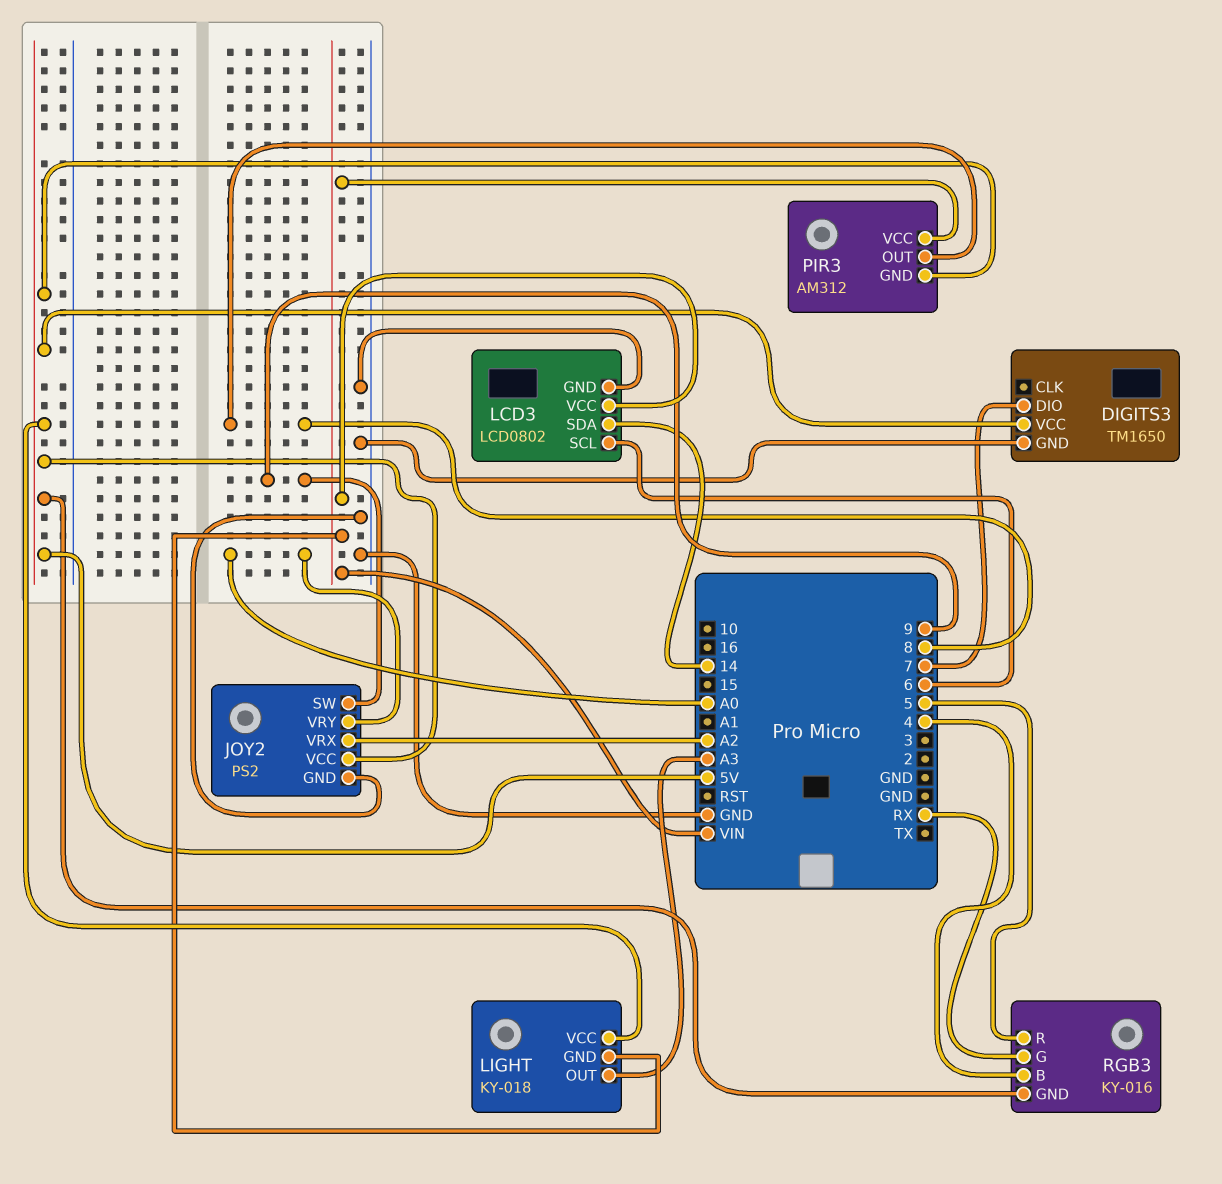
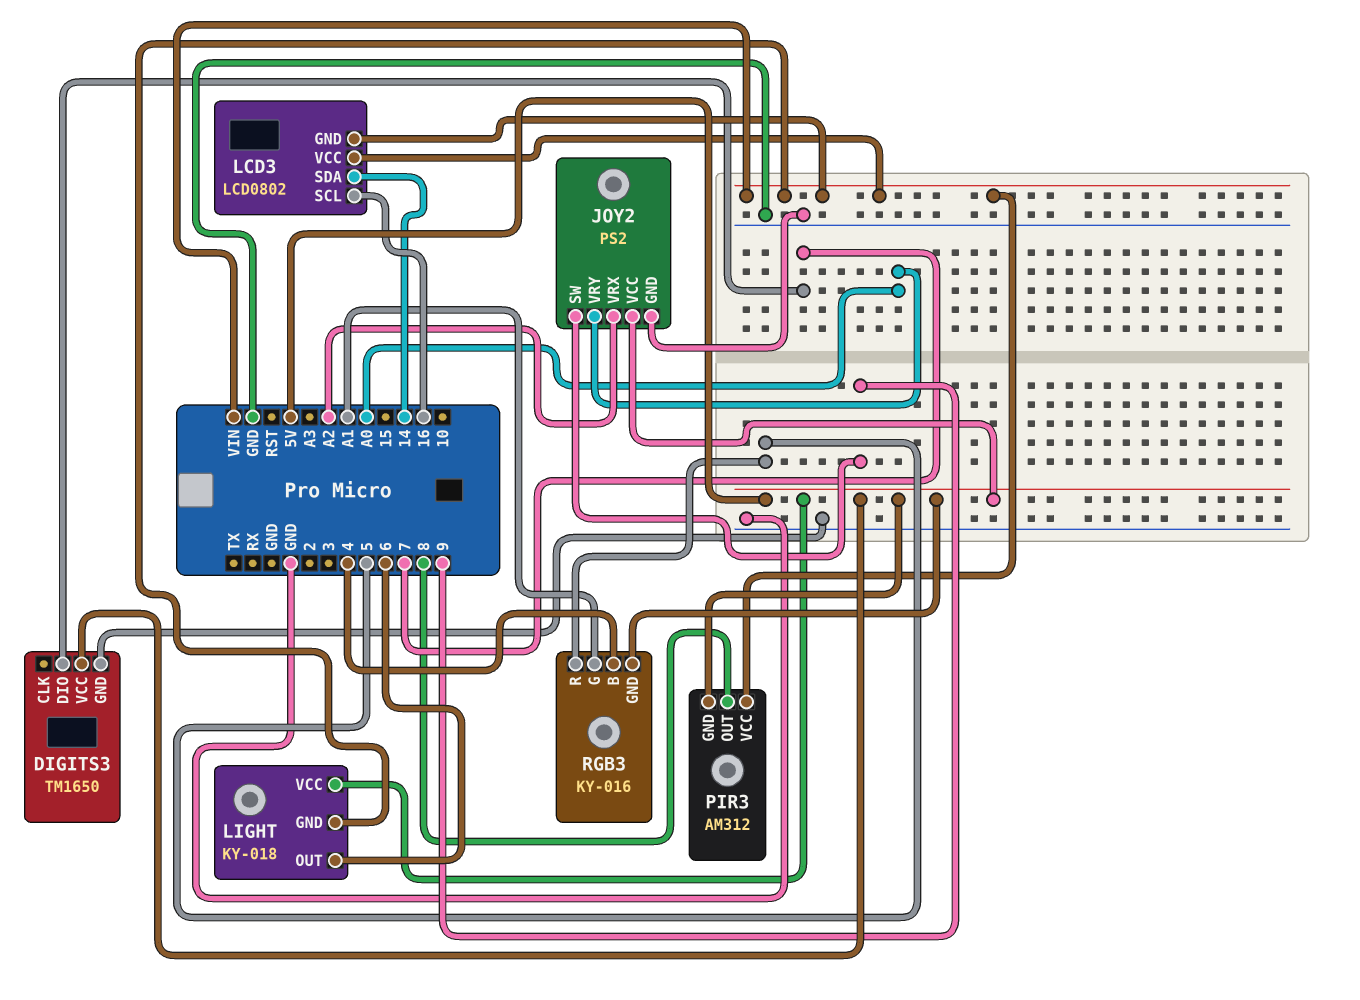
LCD3 pin GND: GND -> VIN
LCD3 pin SCL: 6 -> 16
LIGHT pin OUT: A3 -> 6
RGB3 pin G: RX -> A1

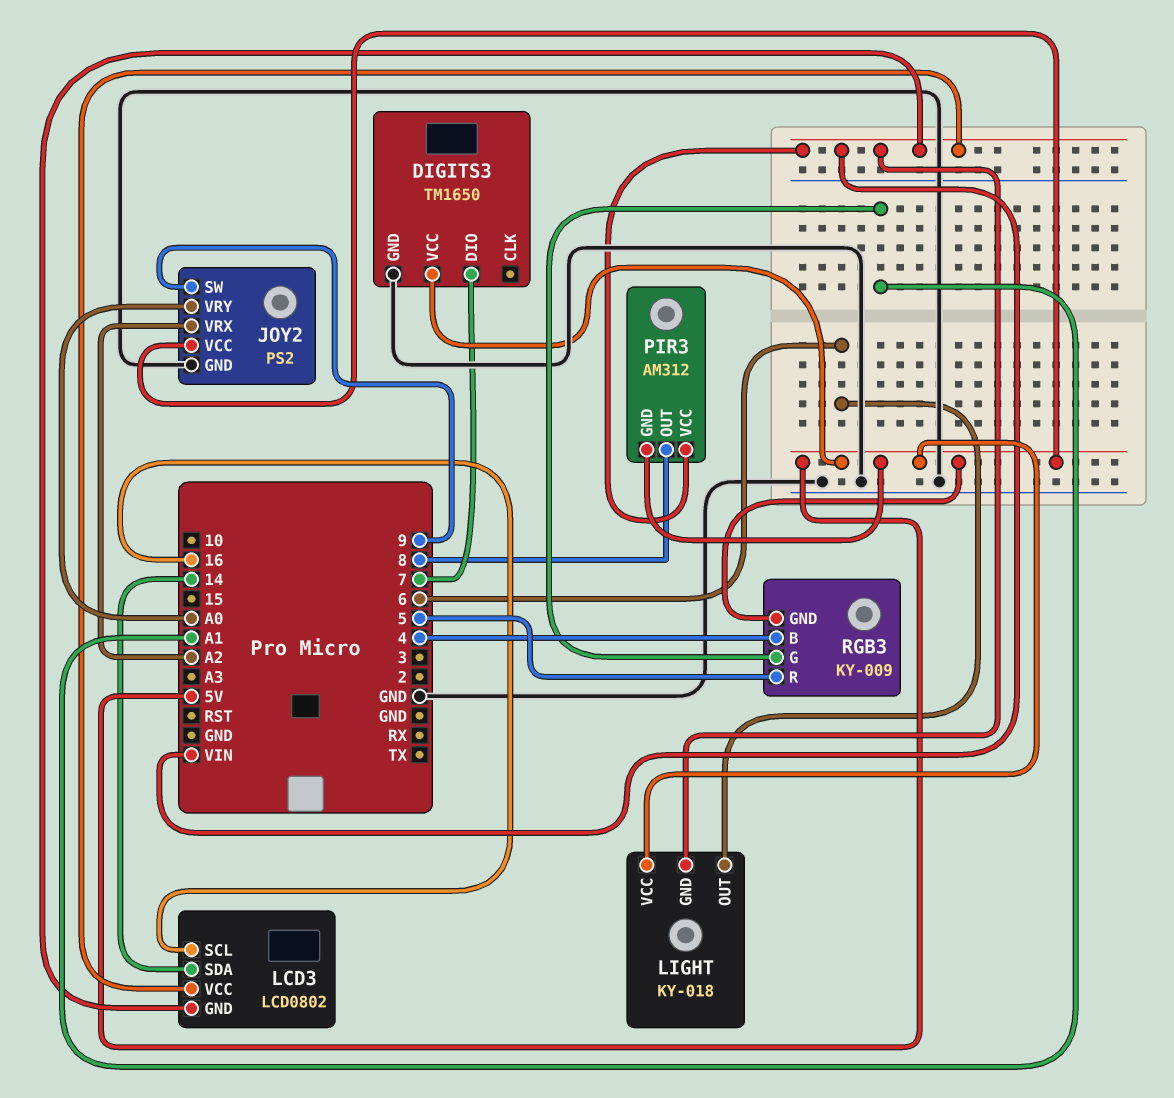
RGB3: KY-016 -> KY-009

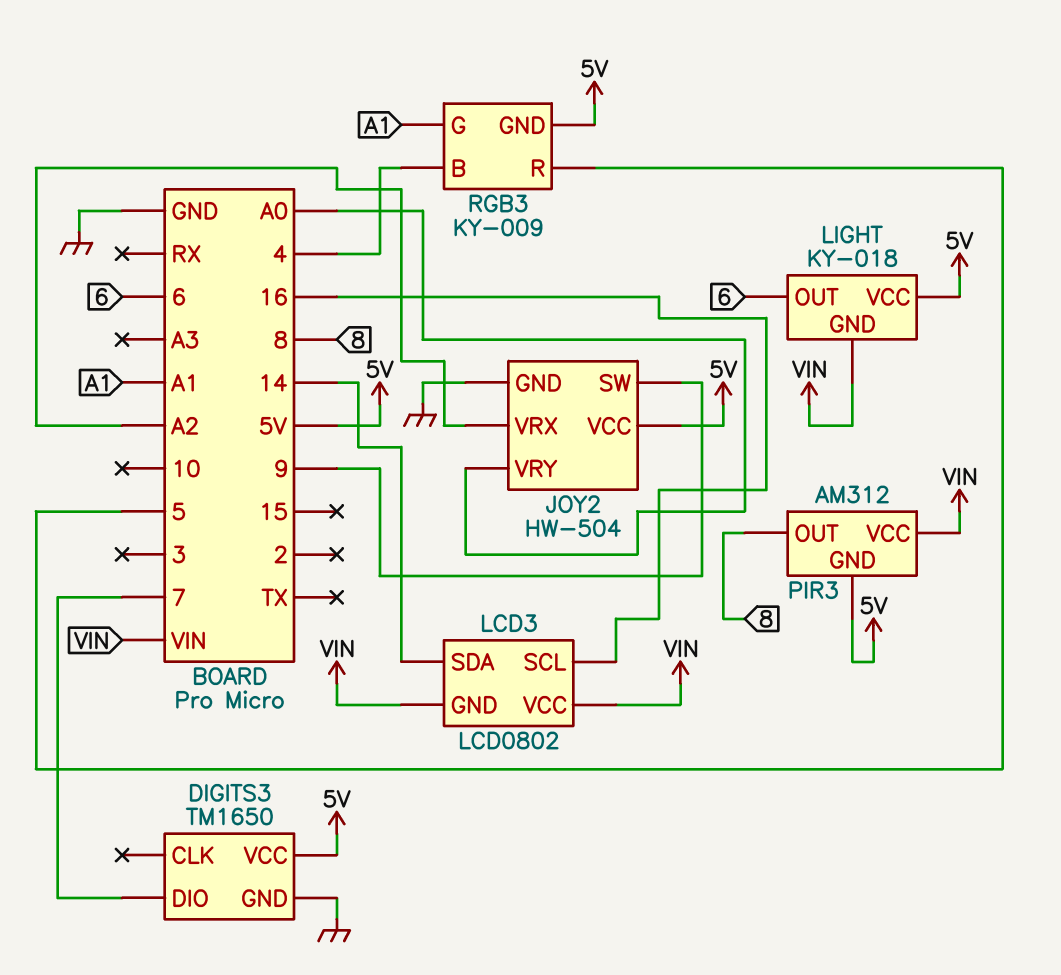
JOY2: PS2 -> HW-504

